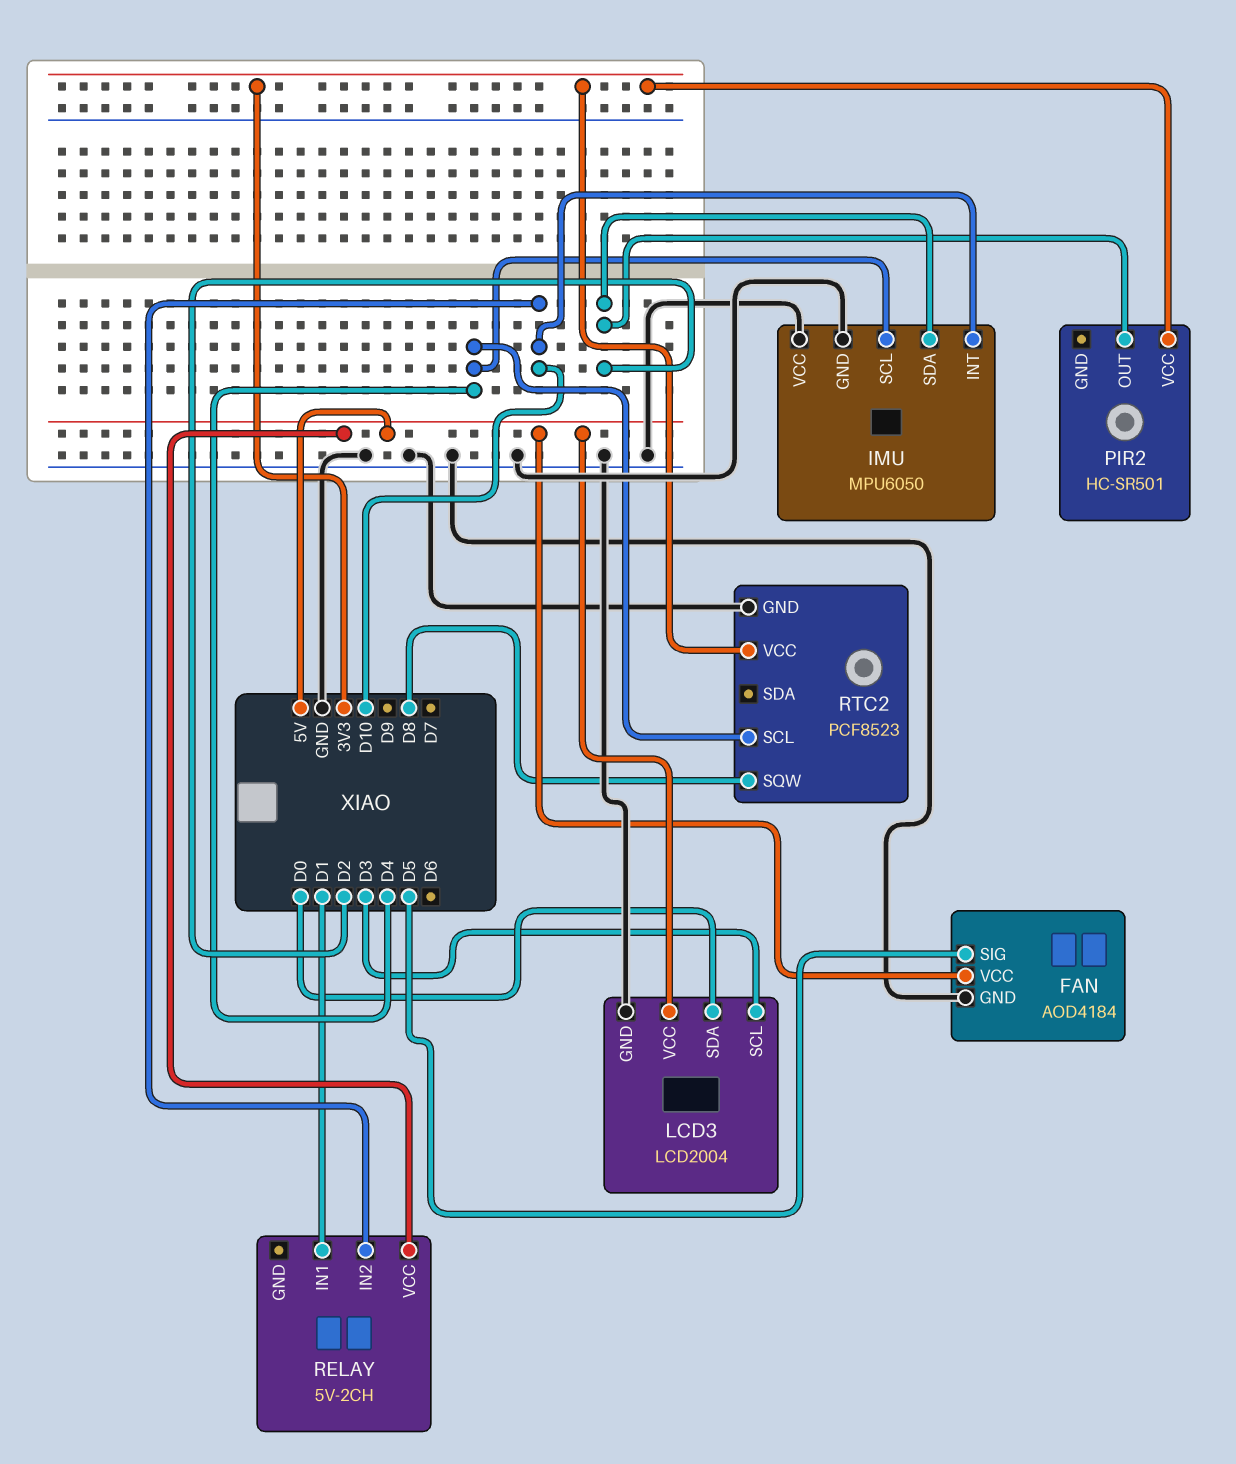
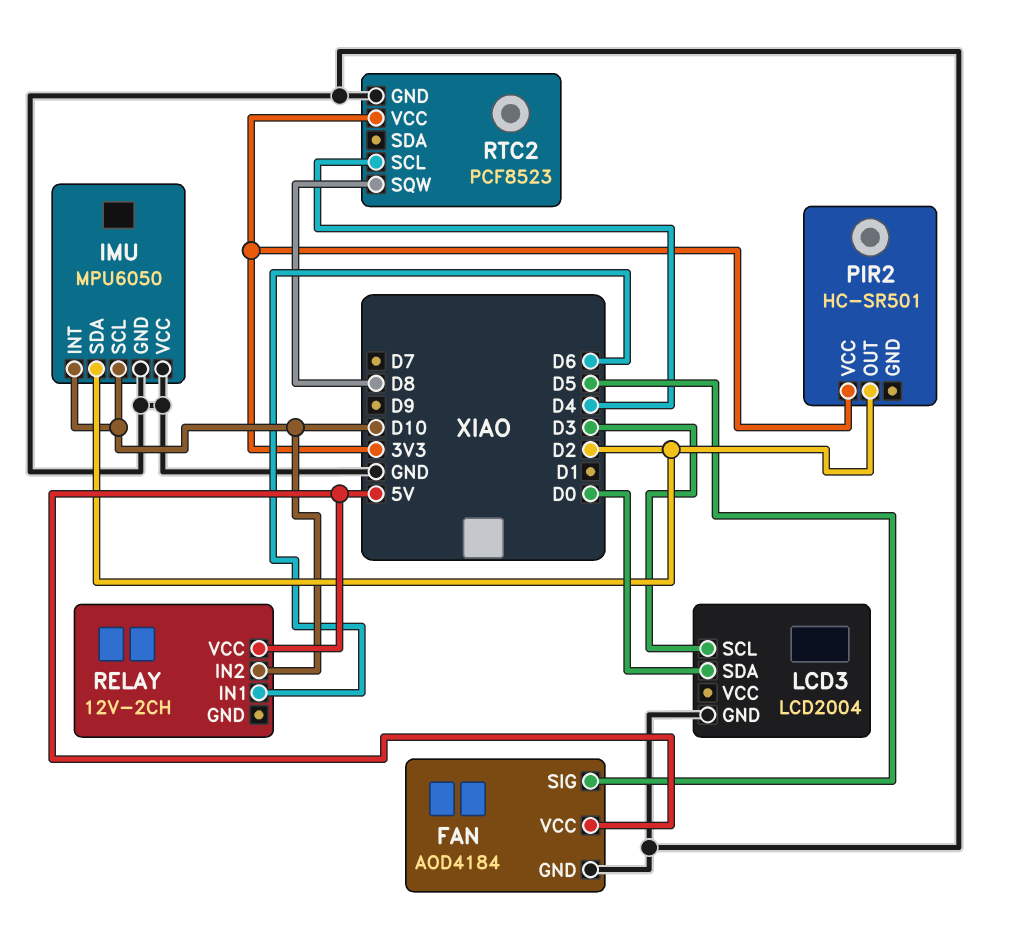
IMU pin SCL: D4 -> D10
LCD3 pin VCC: 5V -> none
RELAY: 5V-2CH -> 12V-2CH
RELAY pin IN1: D1 -> D6

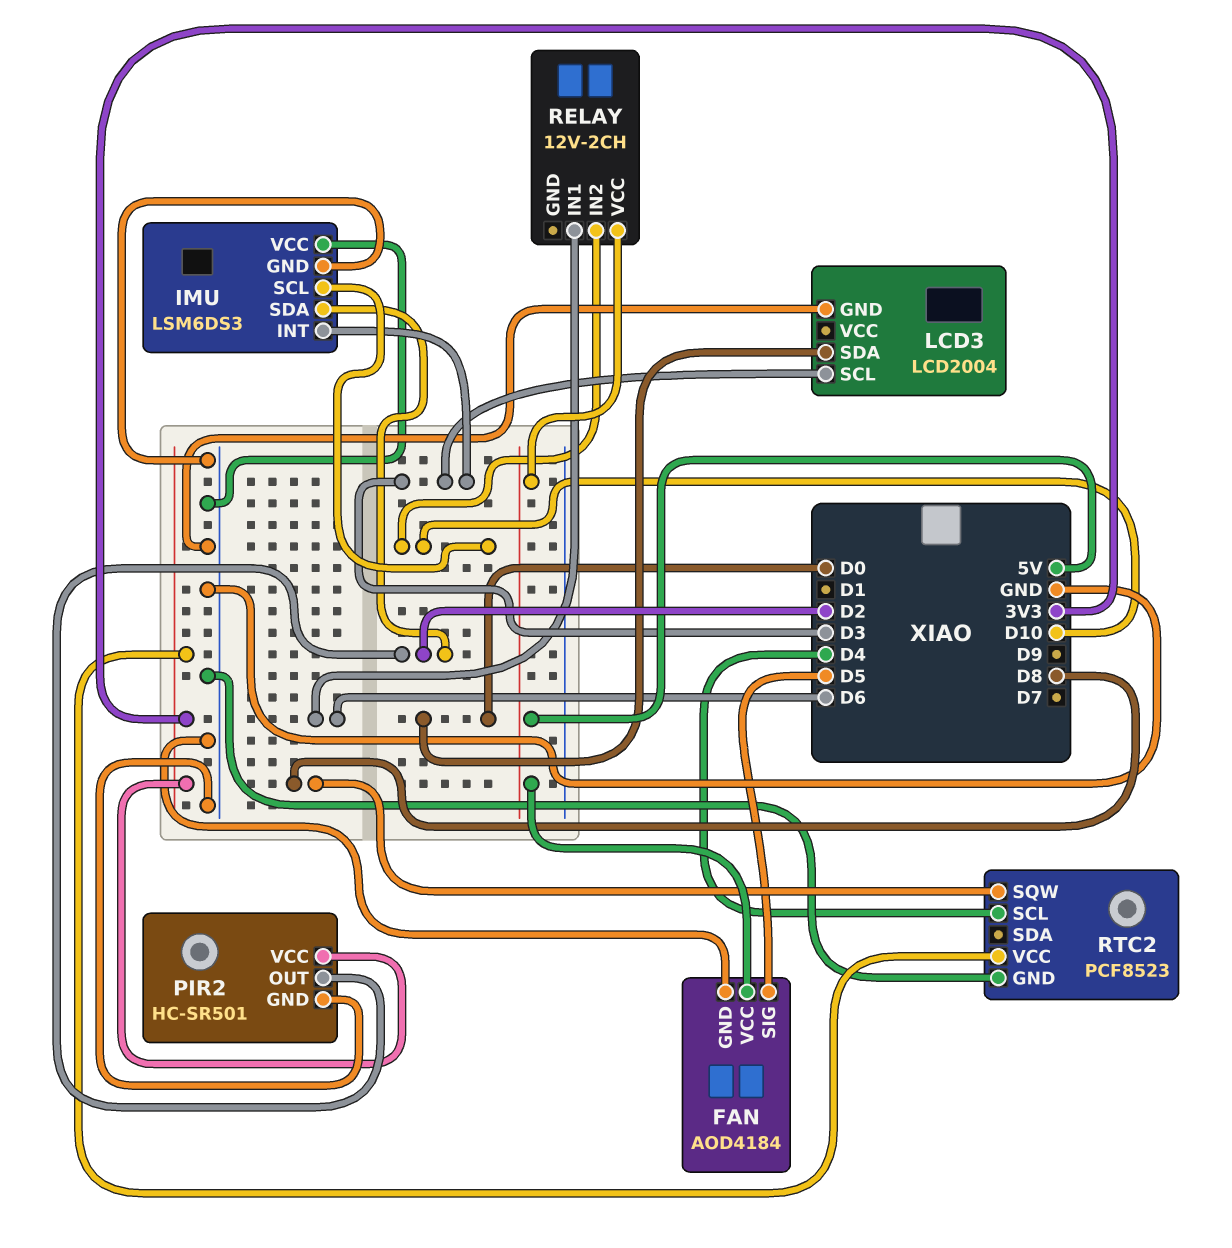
IMU: MPU6050 -> LSM6DS3
IMU pin INT: D10 -> D3
PIR2 pin GND: none -> GND

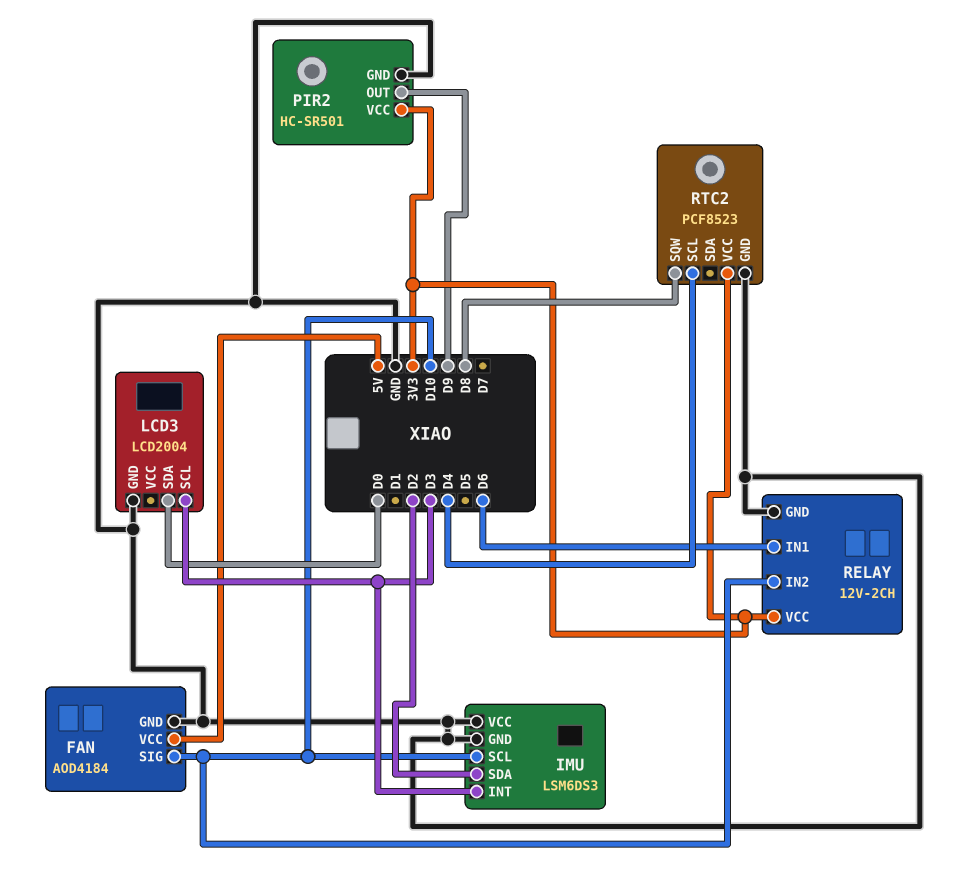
FAN pin SIG: D5 -> D10
PIR2 pin OUT: D2 -> D9
RELAY pin GND: none -> GND
RELAY pin VCC: 5V -> 3V3

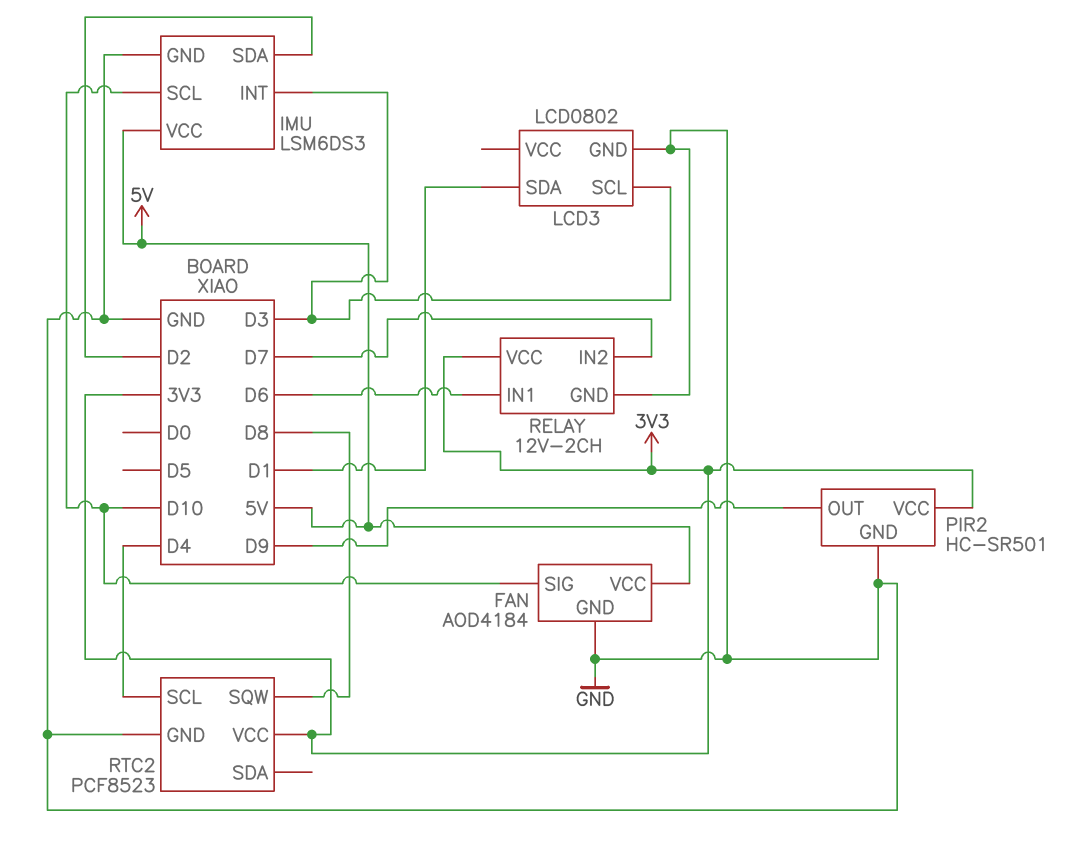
IMU pin VCC: GND -> 5V
LCD3: LCD2004 -> LCD0802
LCD3 pin SDA: D0 -> D1
RELAY pin IN2: D10 -> D7

